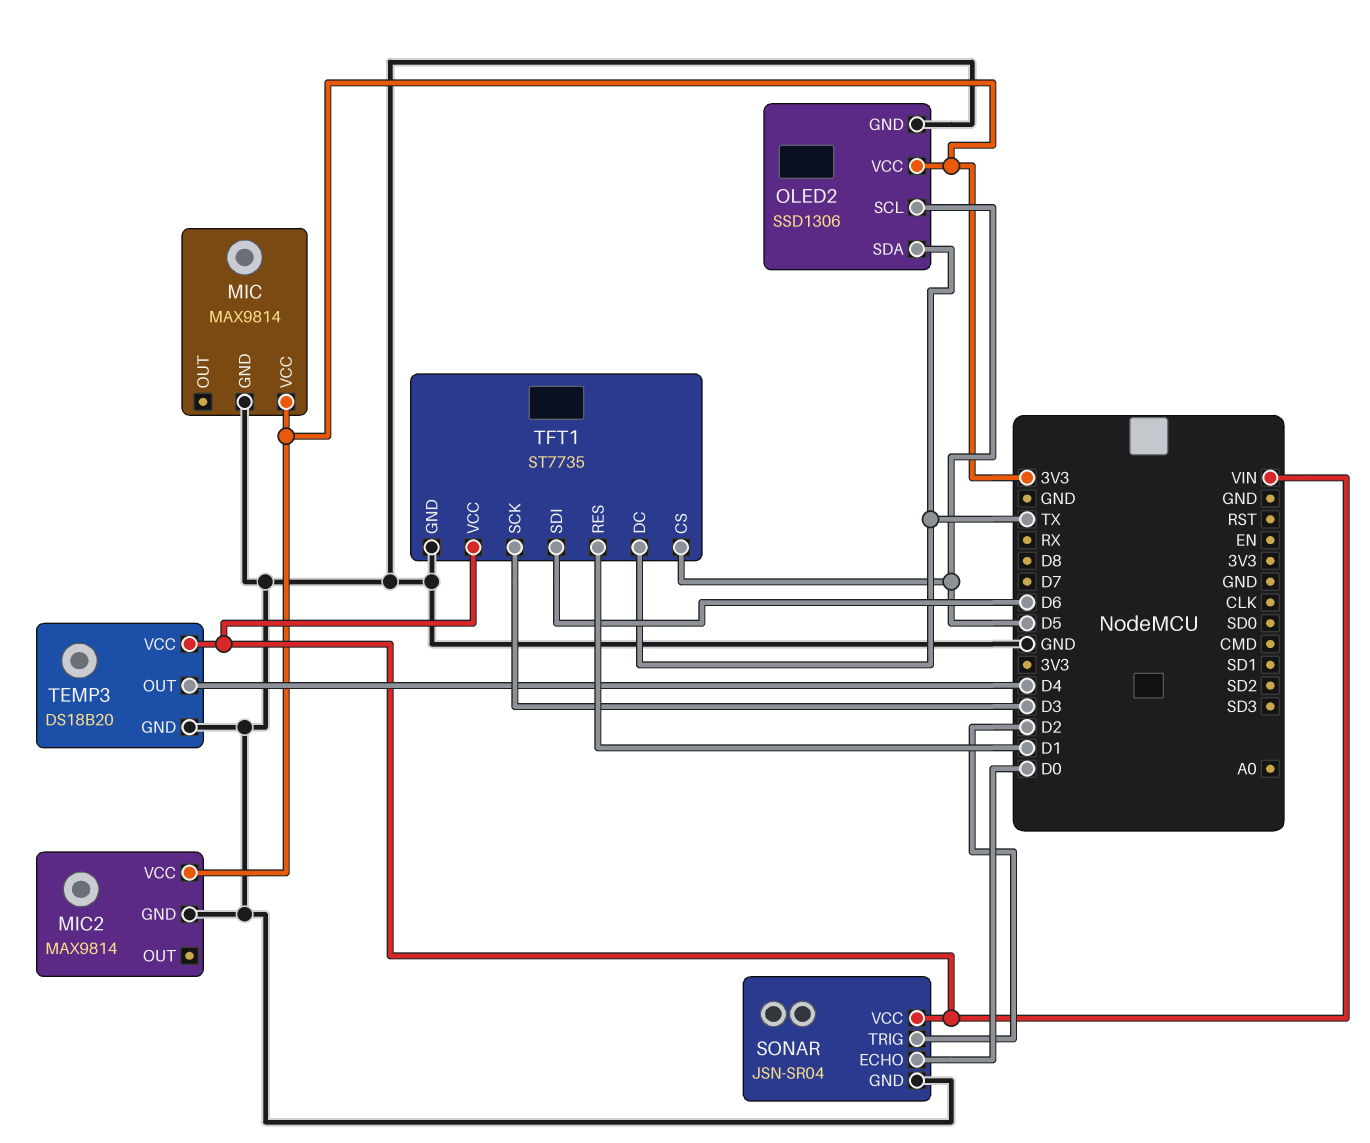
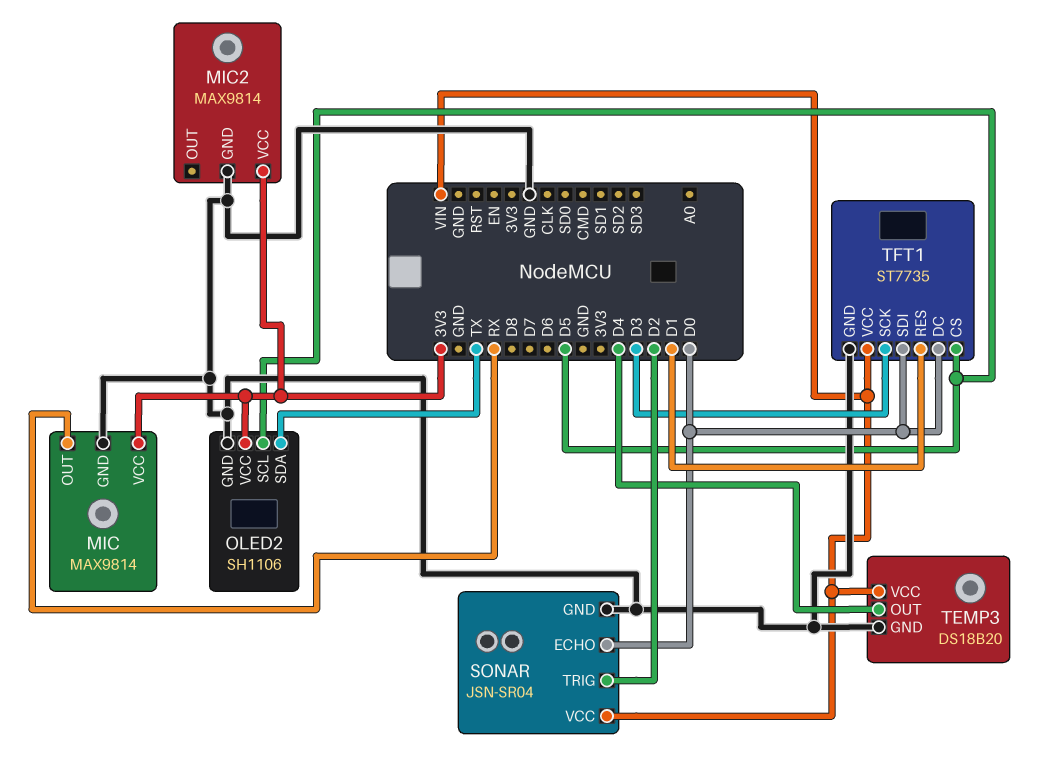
MIC pin OUT: none -> RX
OLED2: SSD1306 -> SH1106
TFT1 pin DC: TX -> D0
TFT1 pin SDI: D6 -> D0

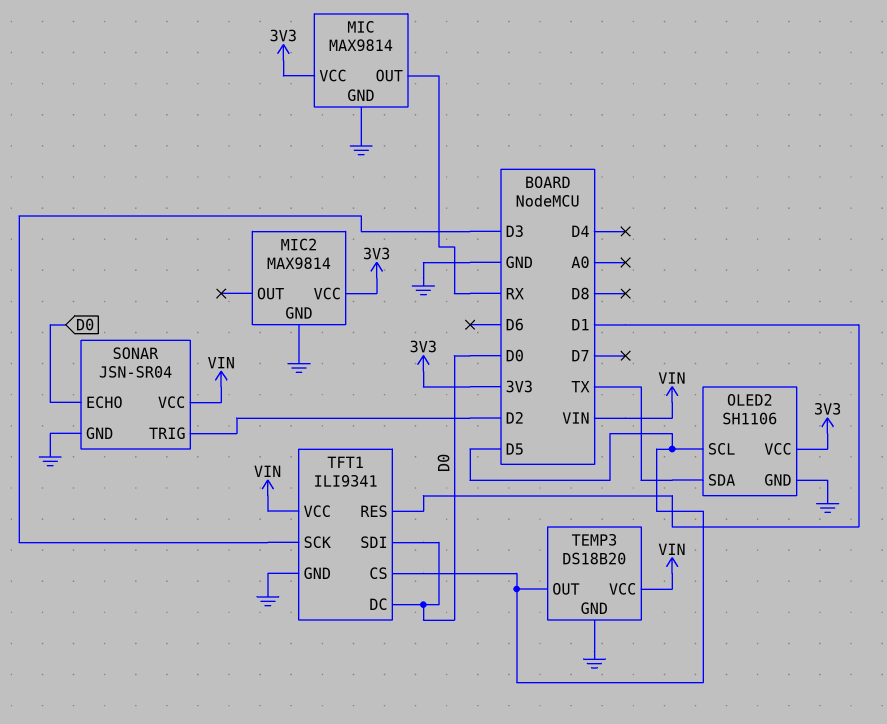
TEMP3 pin OUT: D4 -> D5
TFT1: ST7735 -> ILI9341

